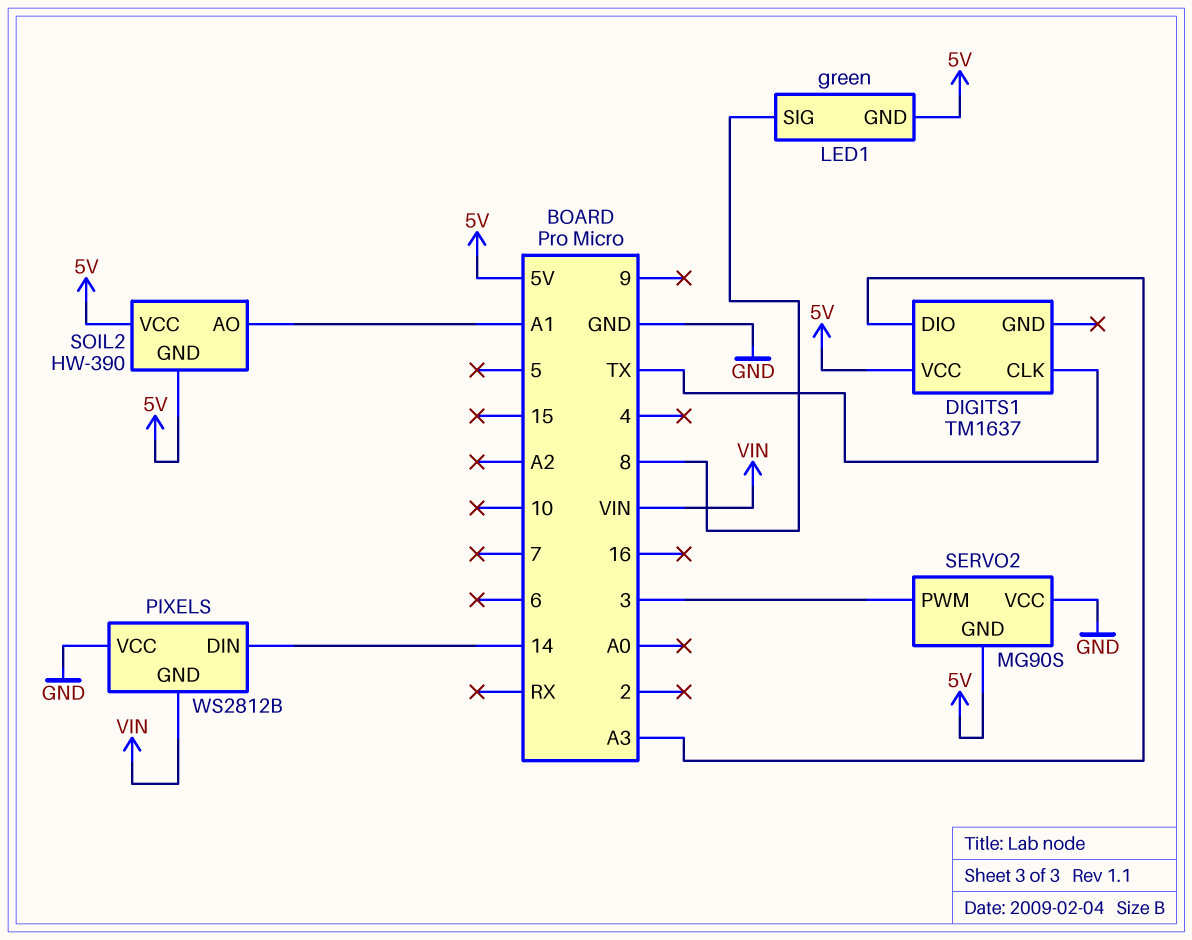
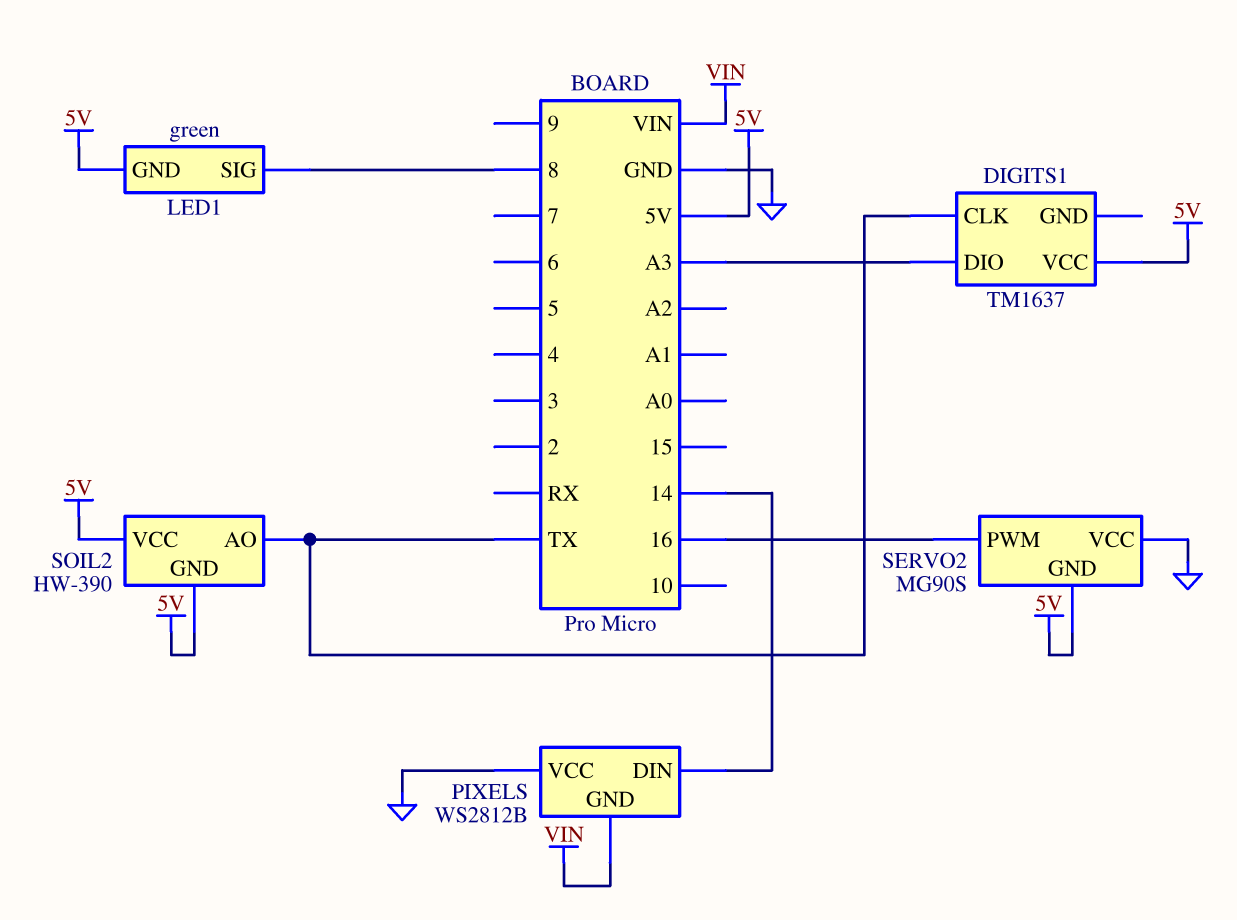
SERVO2 pin PWM: 3 -> 16
SOIL2 pin AO: A1 -> TX

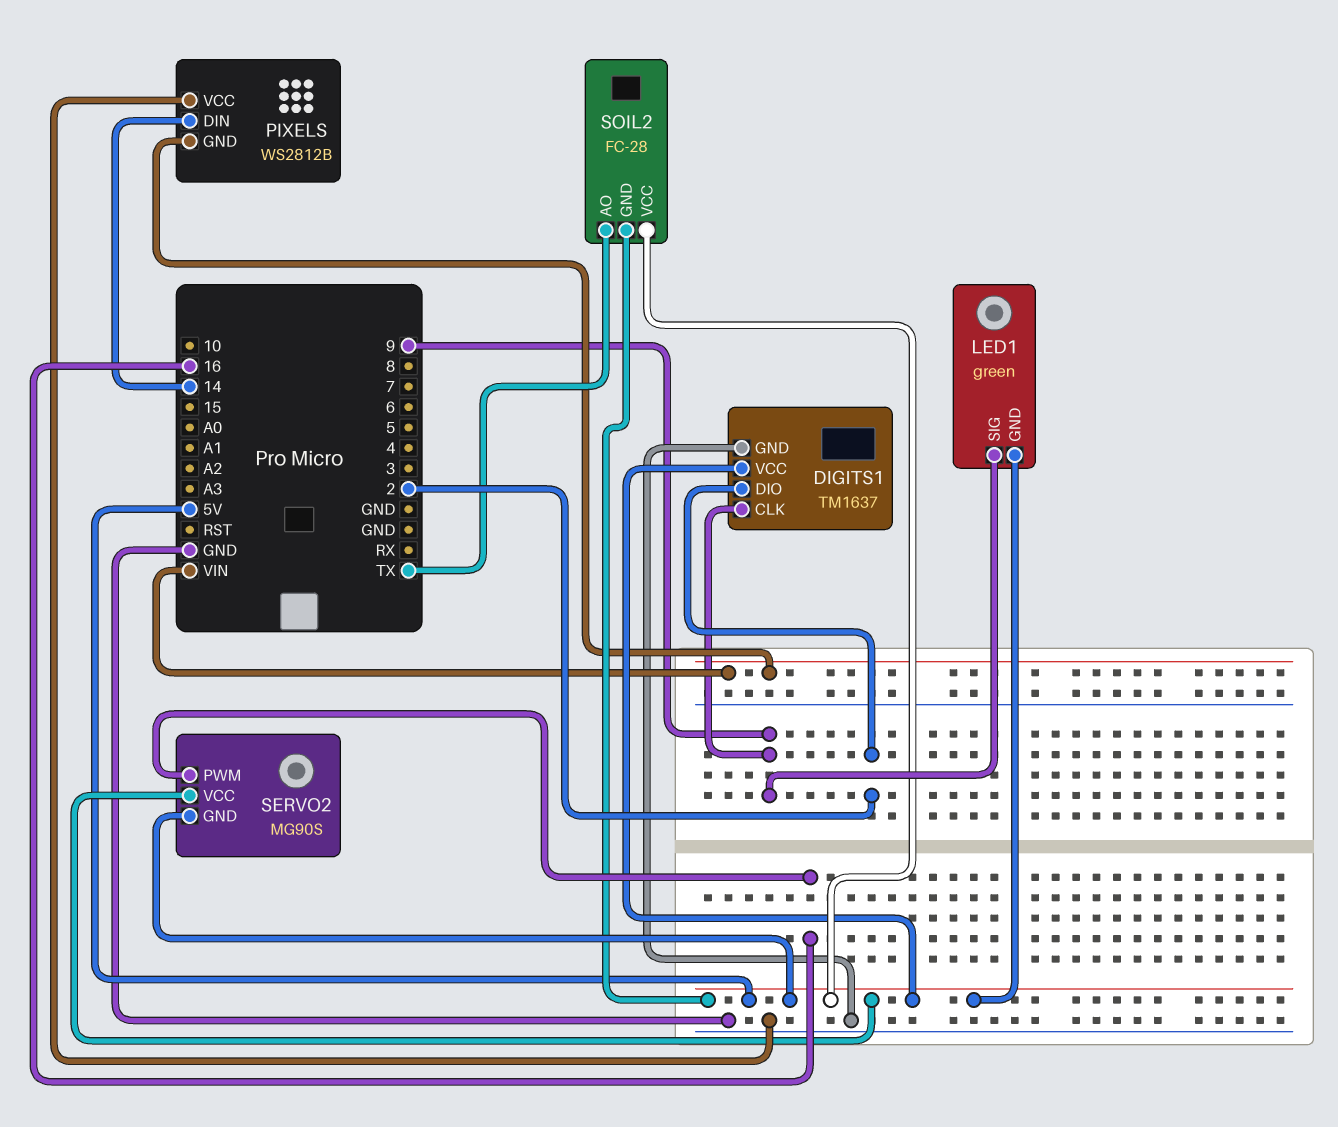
DIGITS1 pin CLK: TX -> 9
DIGITS1 pin DIO: A3 -> 2
DIGITS1 pin GND: none -> GND
LED1 pin SIG: 8 -> 9
SERVO2 pin VCC: GND -> 5V
SOIL2: HW-390 -> FC-28

